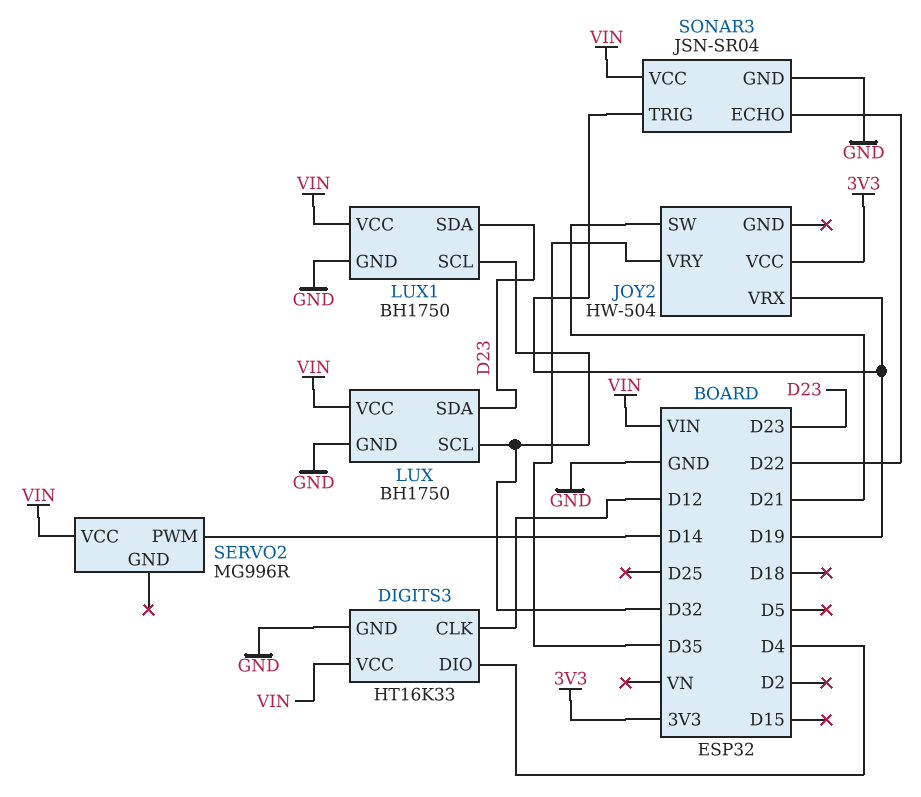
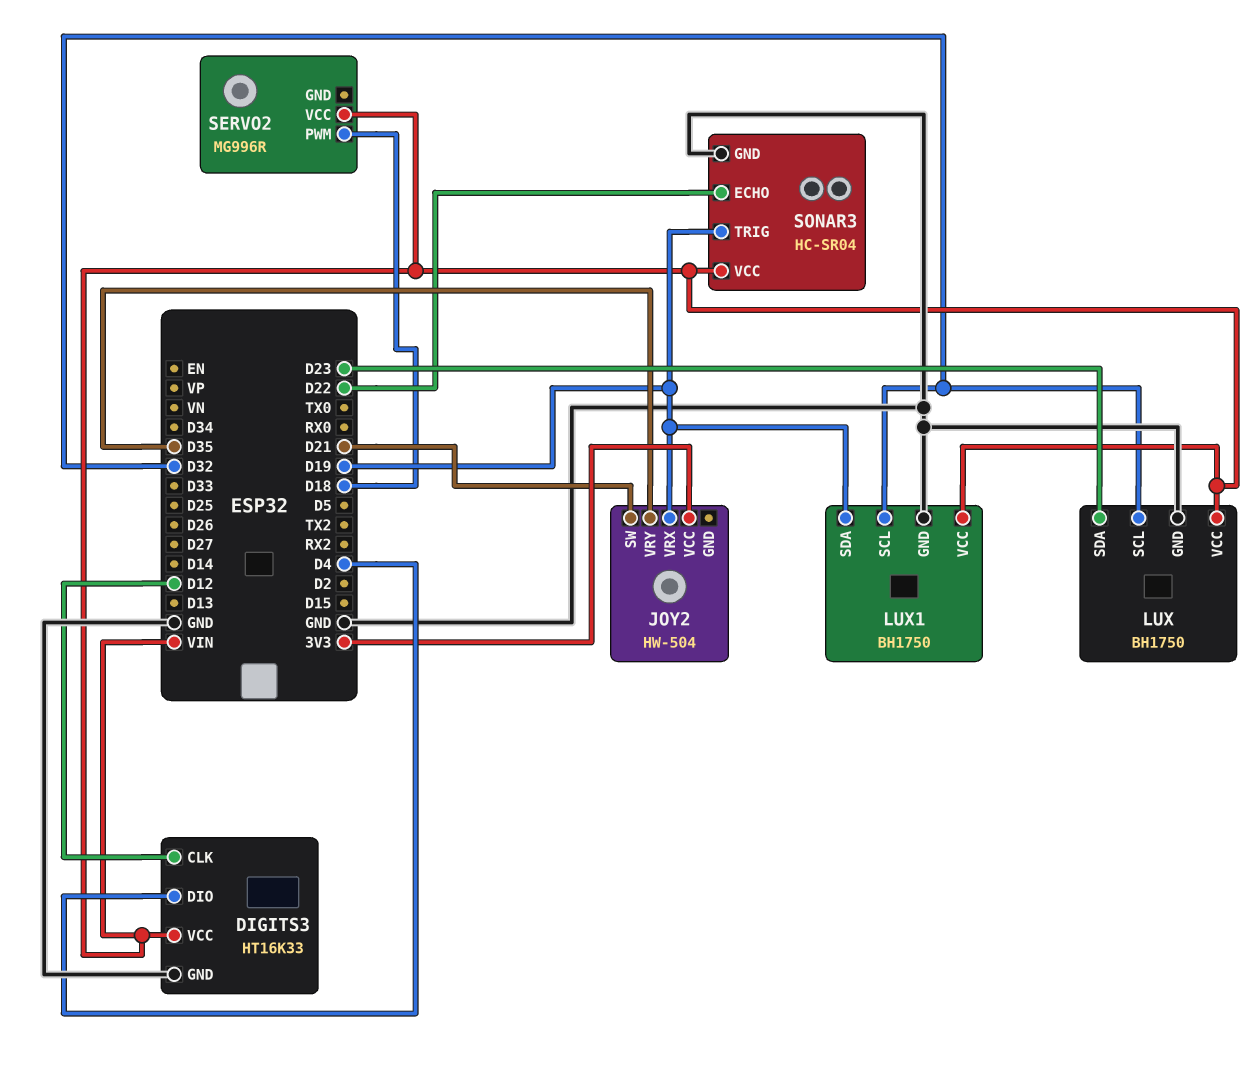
LUX1 pin SDA: D23 -> D19
SERVO2 pin PWM: D14 -> D18
SONAR3: JSN-SR04 -> HC-SR04

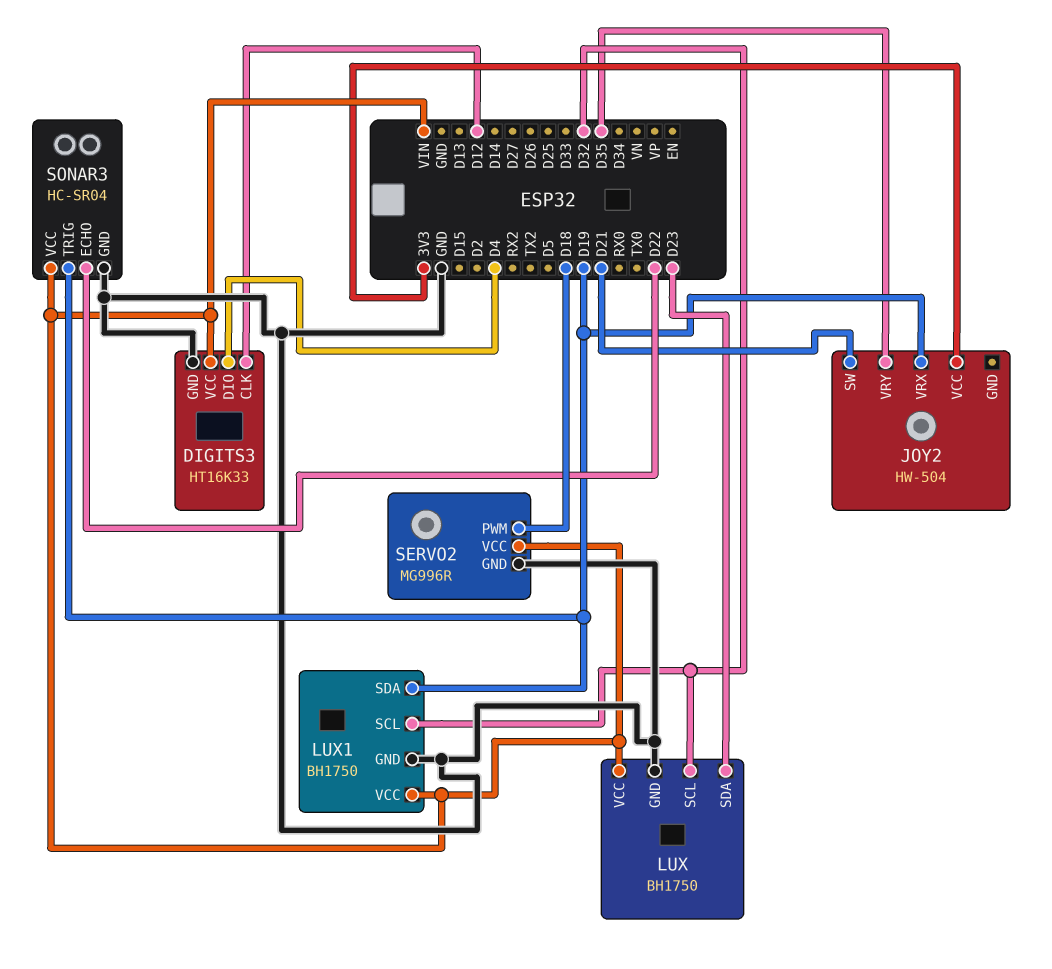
SERVO2 pin GND: none -> GND

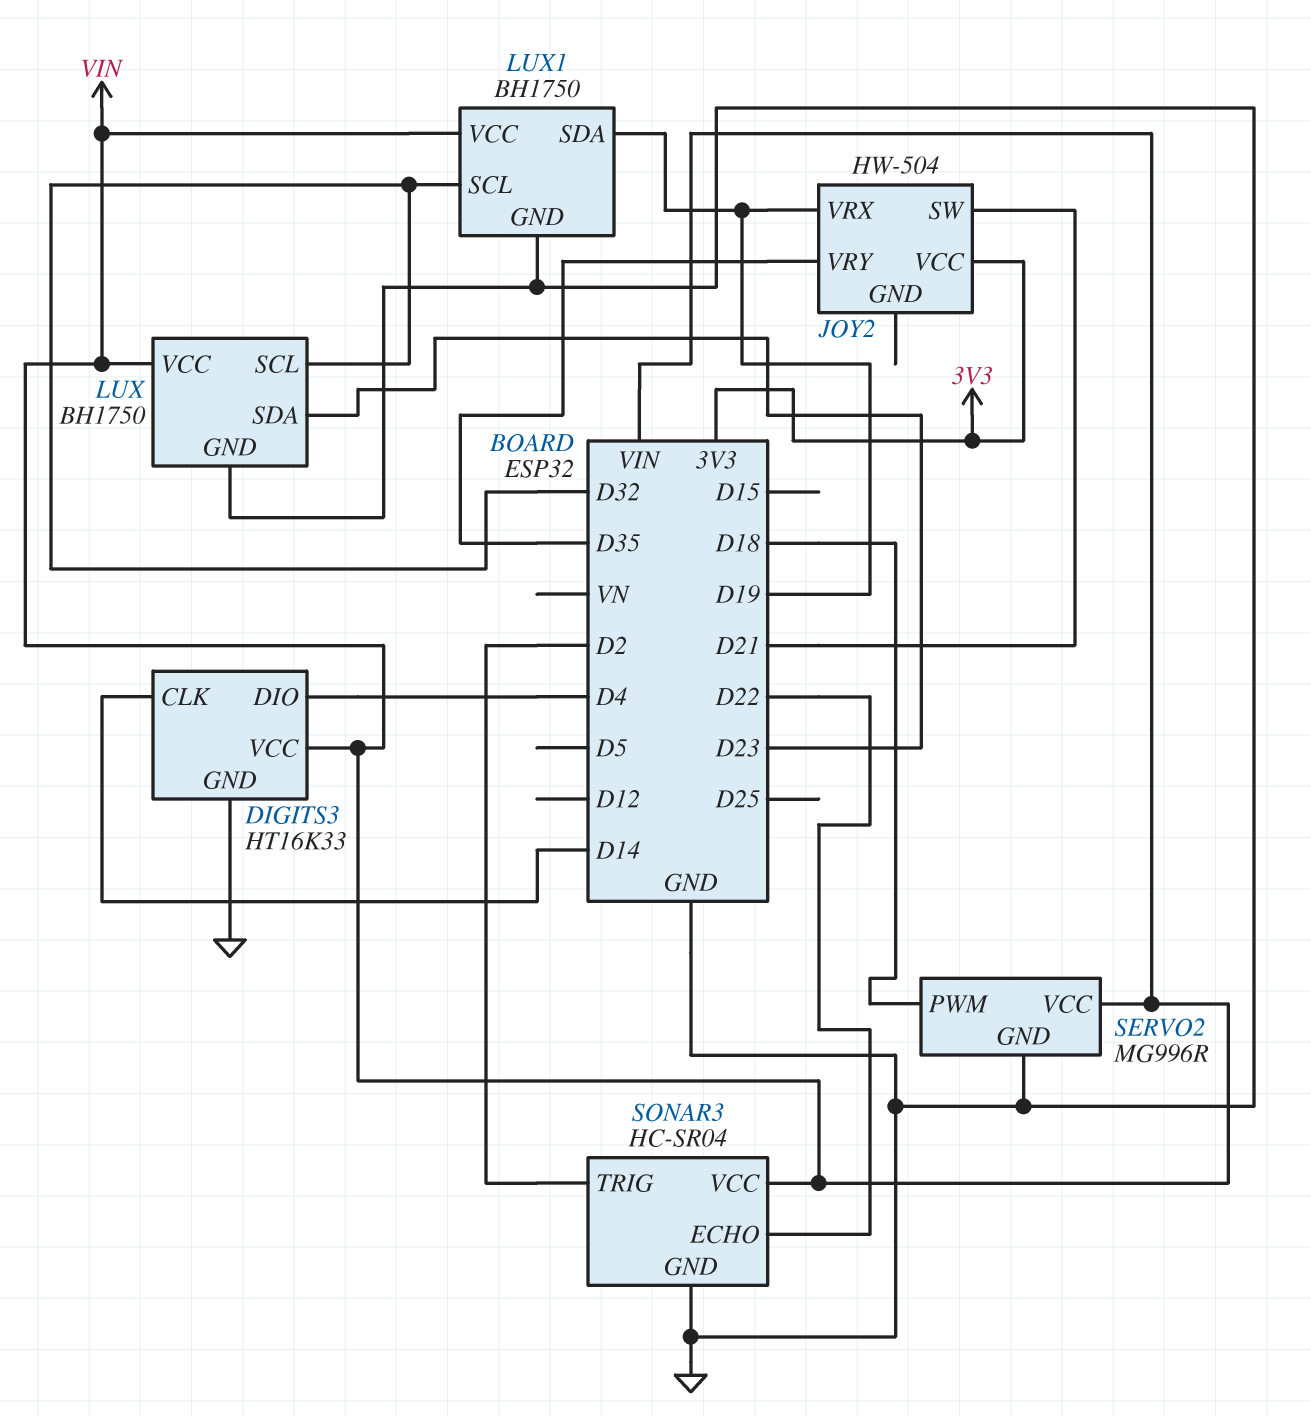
DIGITS3 pin CLK: D12 -> D14
SONAR3 pin TRIG: D19 -> D2

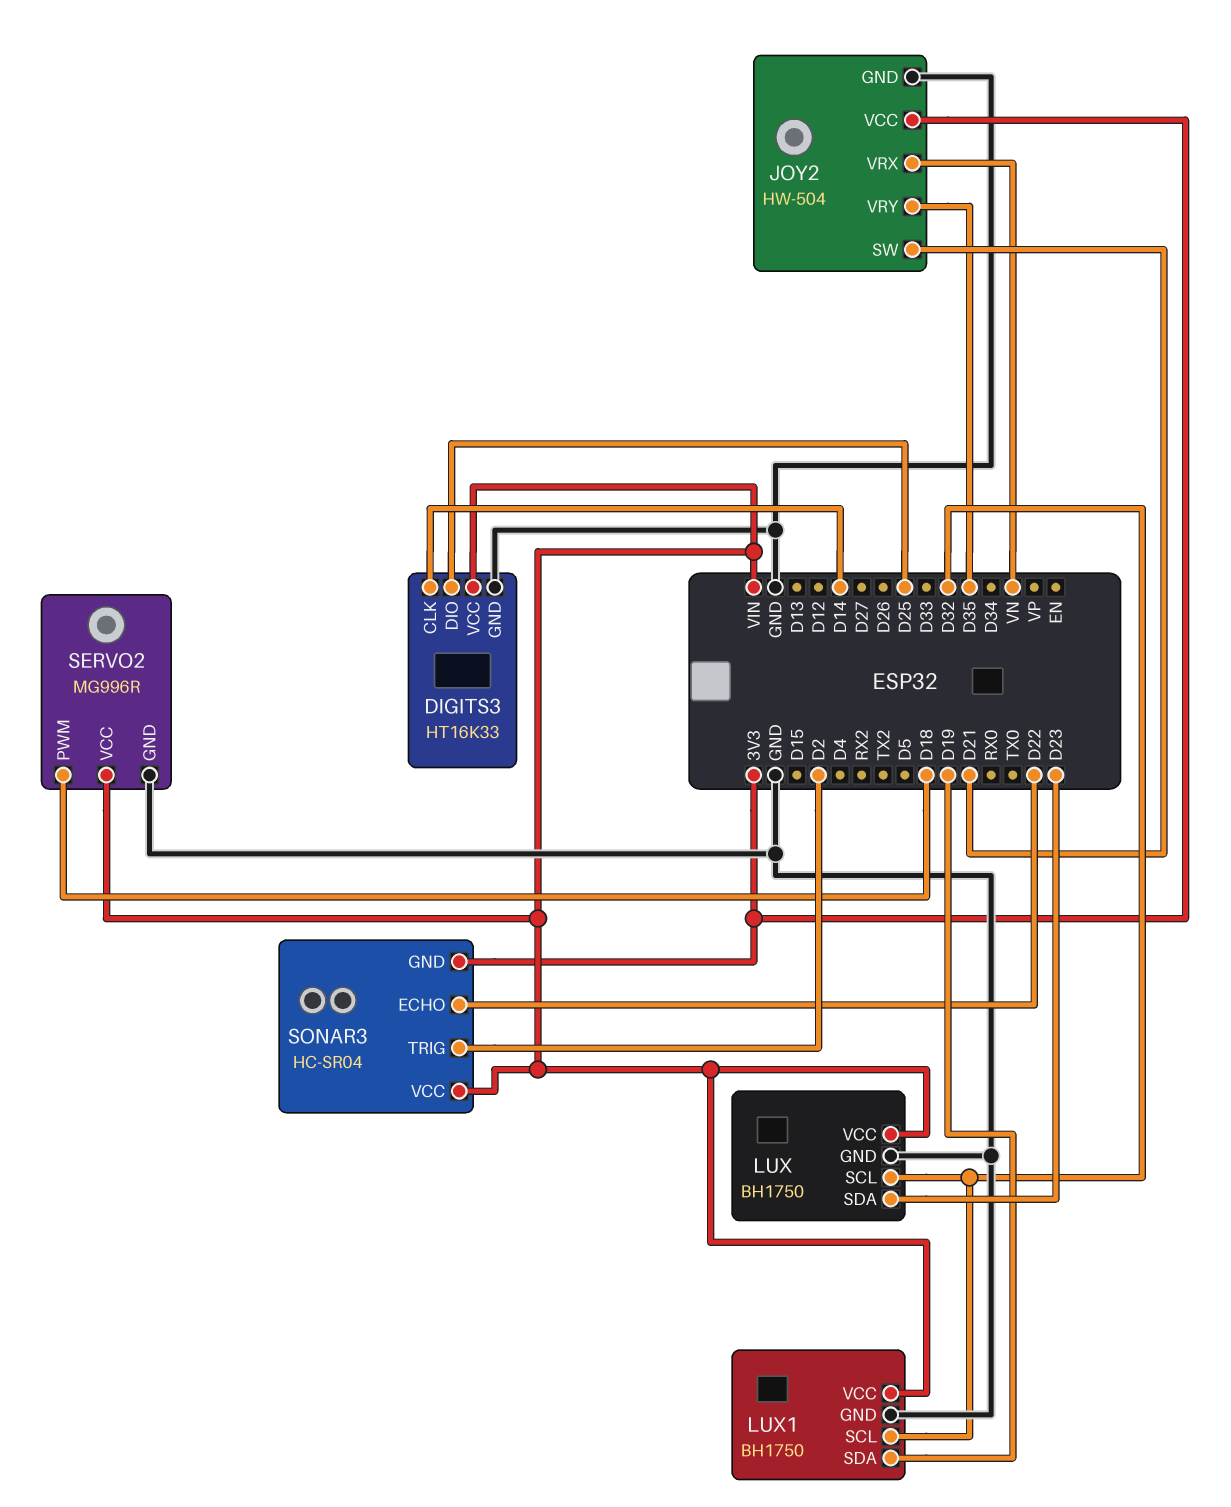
DIGITS3 pin DIO: D4 -> D25
JOY2 pin GND: none -> GND
JOY2 pin VRX: D19 -> VN
SONAR3 pin GND: GND -> 3V3

